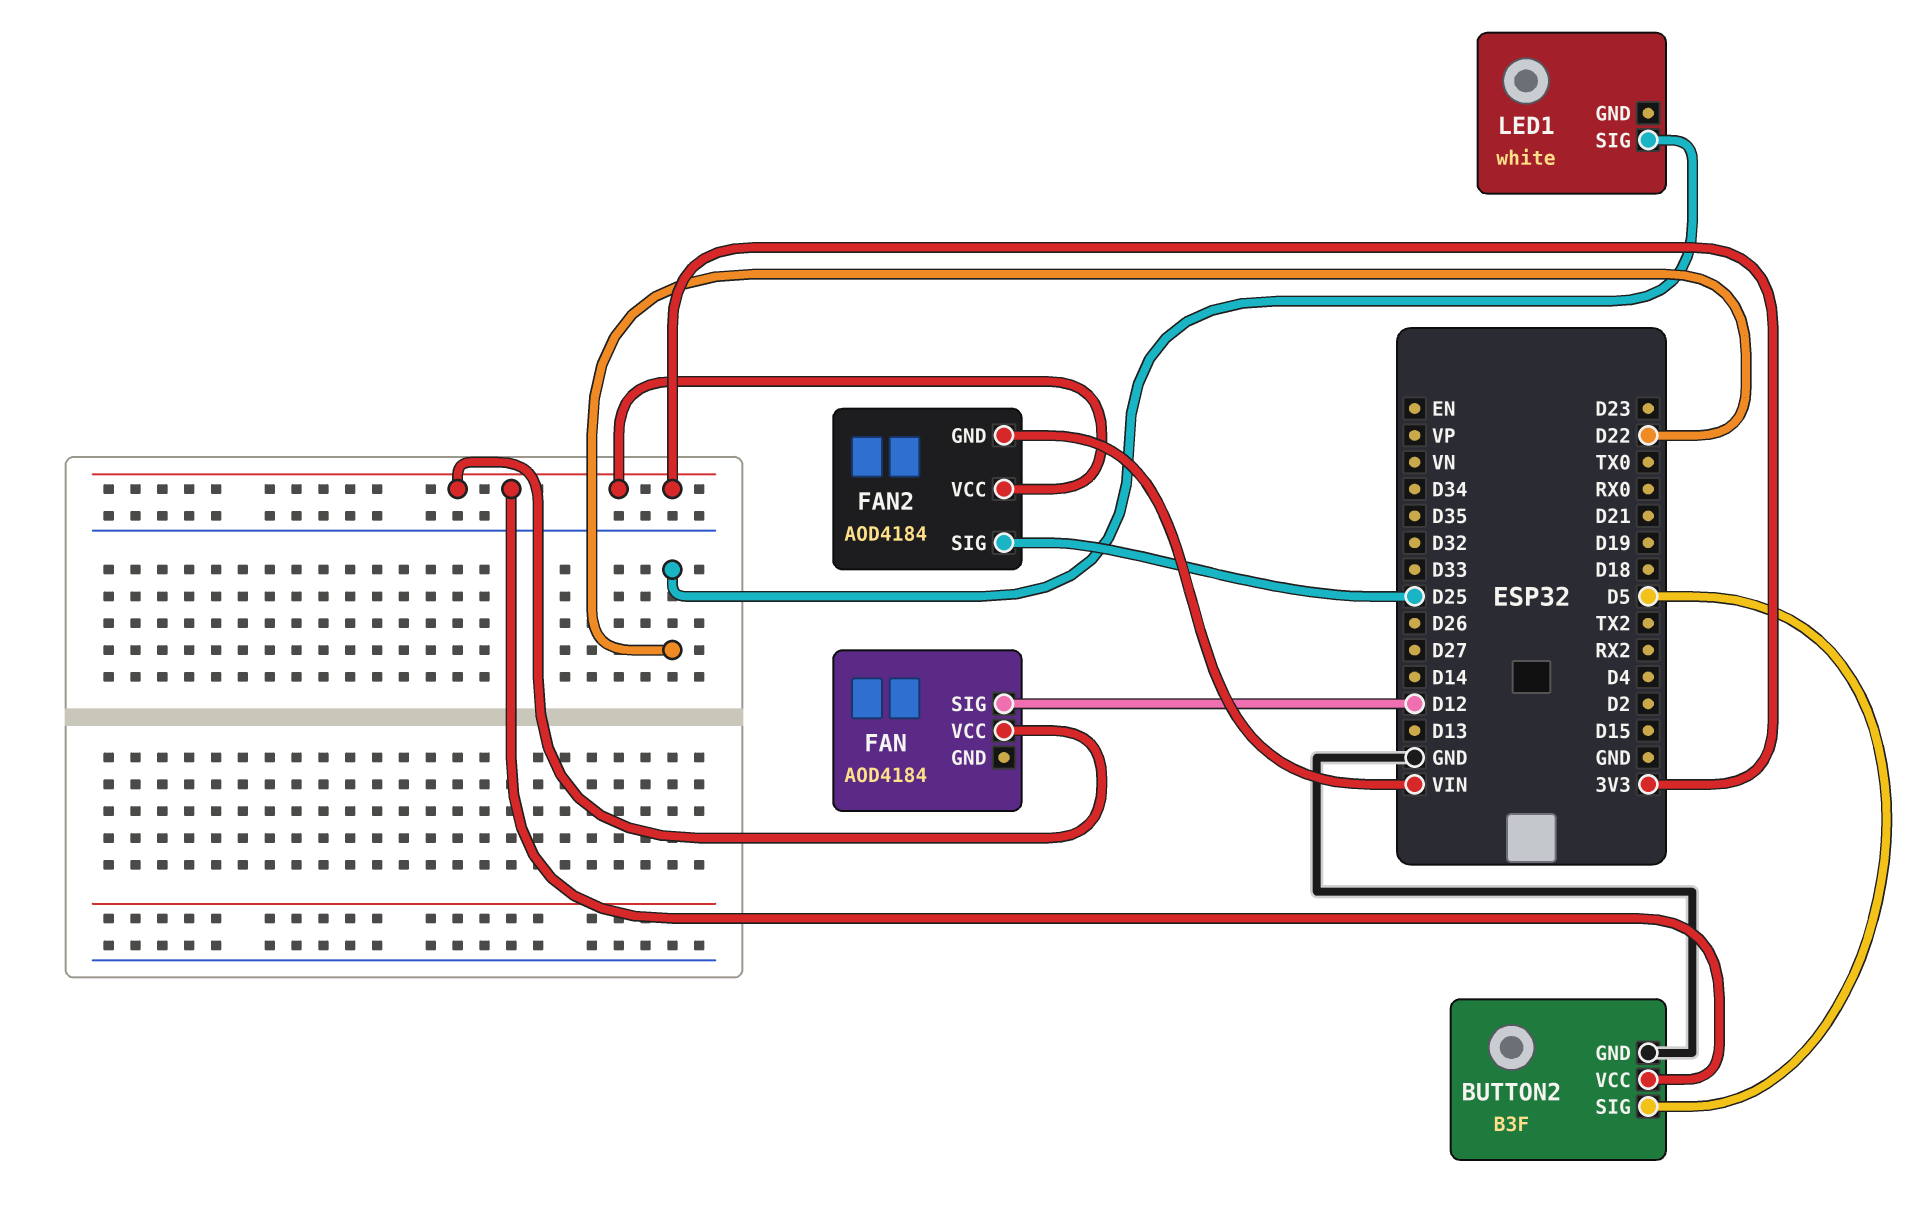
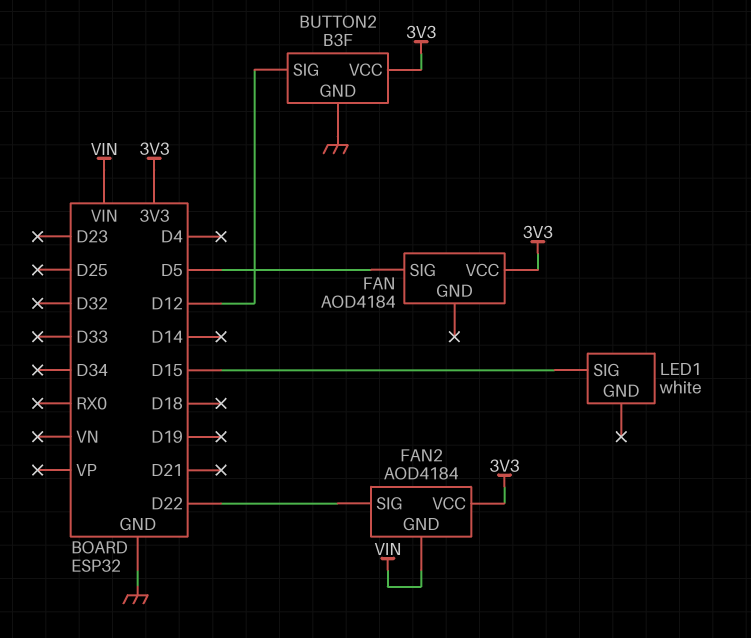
BUTTON2 pin SIG: D5 -> D12
FAN pin SIG: D12 -> D5
FAN2 pin SIG: D25 -> D22
LED1 pin SIG: D22 -> D15

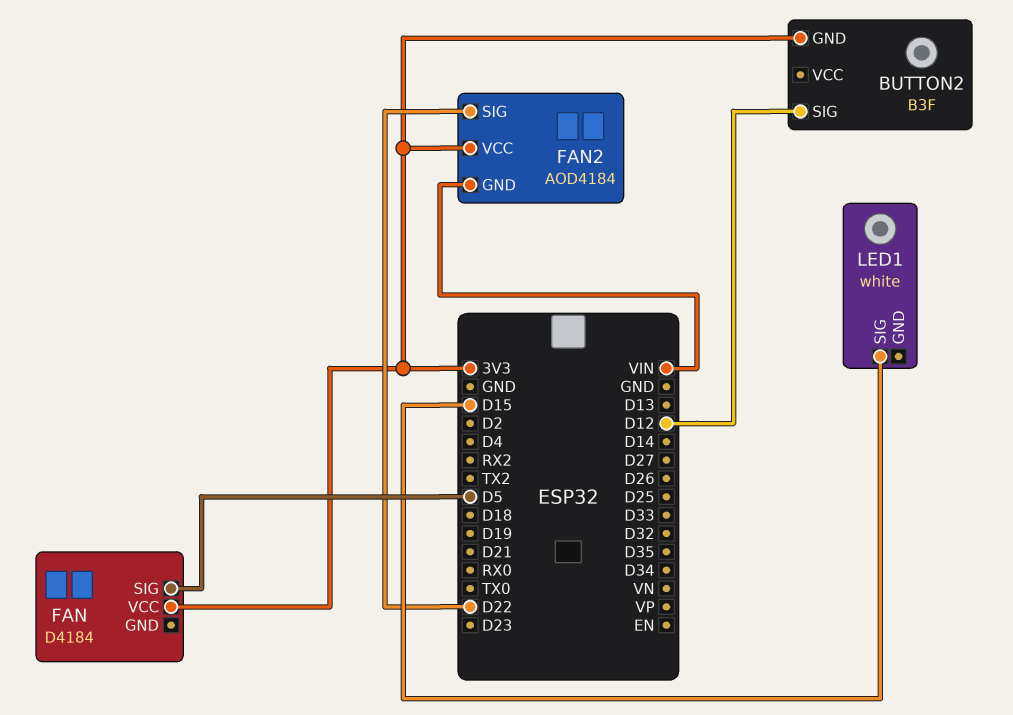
BUTTON2 pin GND: GND -> 3V3
BUTTON2 pin VCC: 3V3 -> none
FAN: AOD4184 -> D4184

